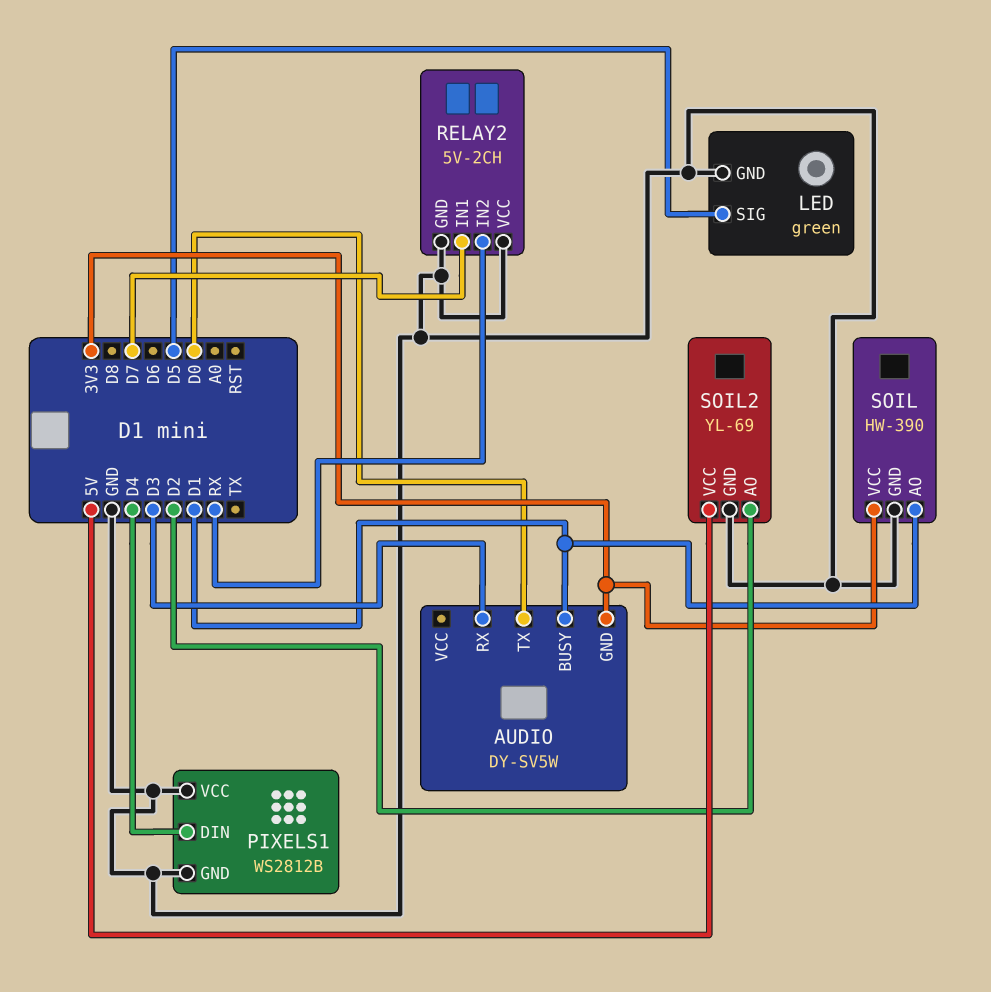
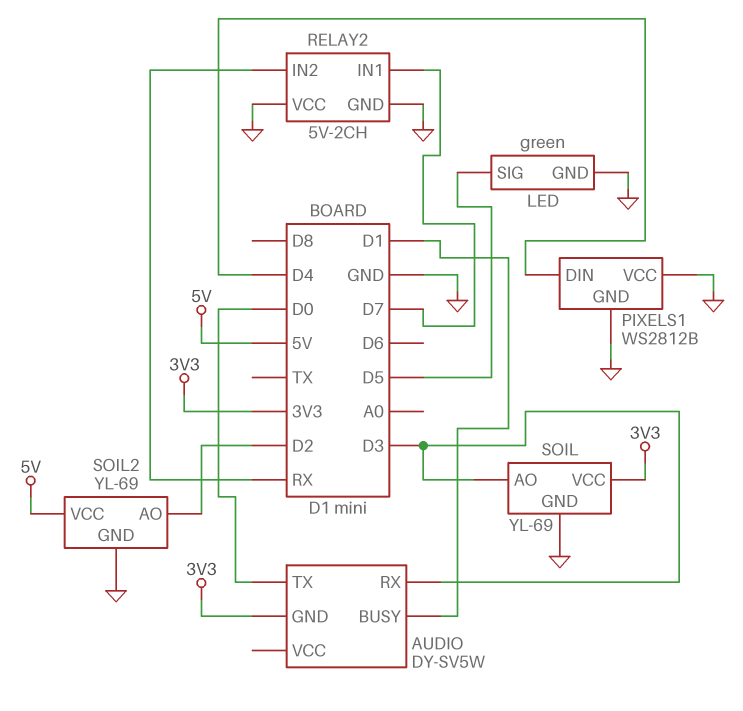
SOIL: HW-390 -> YL-69
SOIL pin AO: D1 -> D3

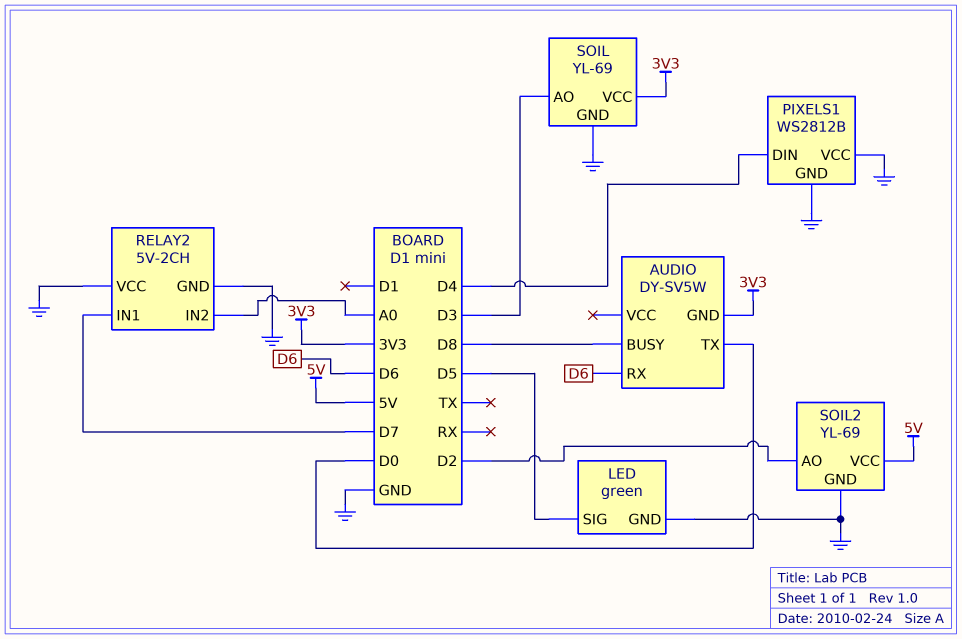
AUDIO pin BUSY: D1 -> D8
AUDIO pin RX: D3 -> D6
RELAY2 pin IN2: RX -> A0

